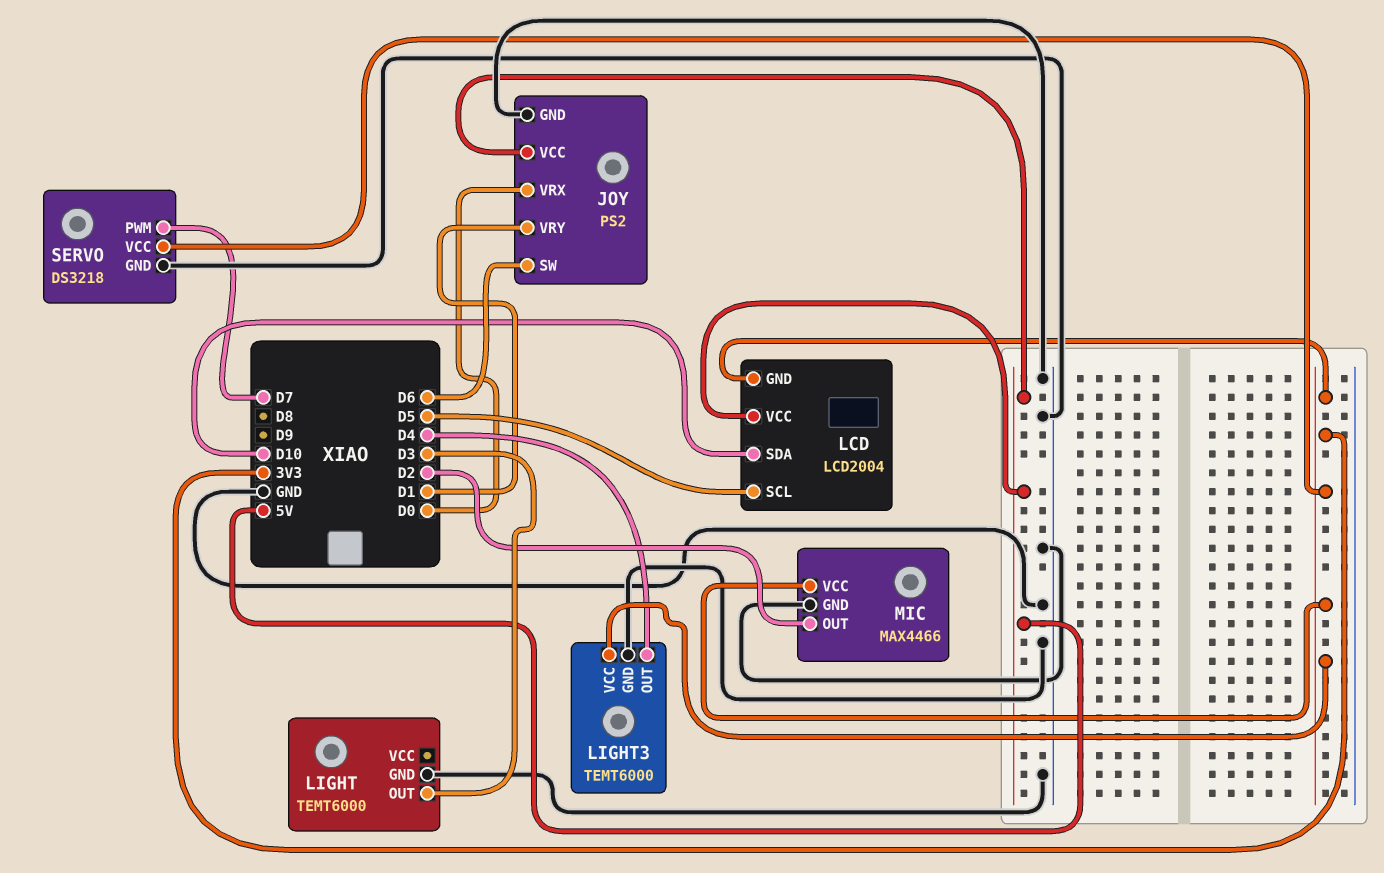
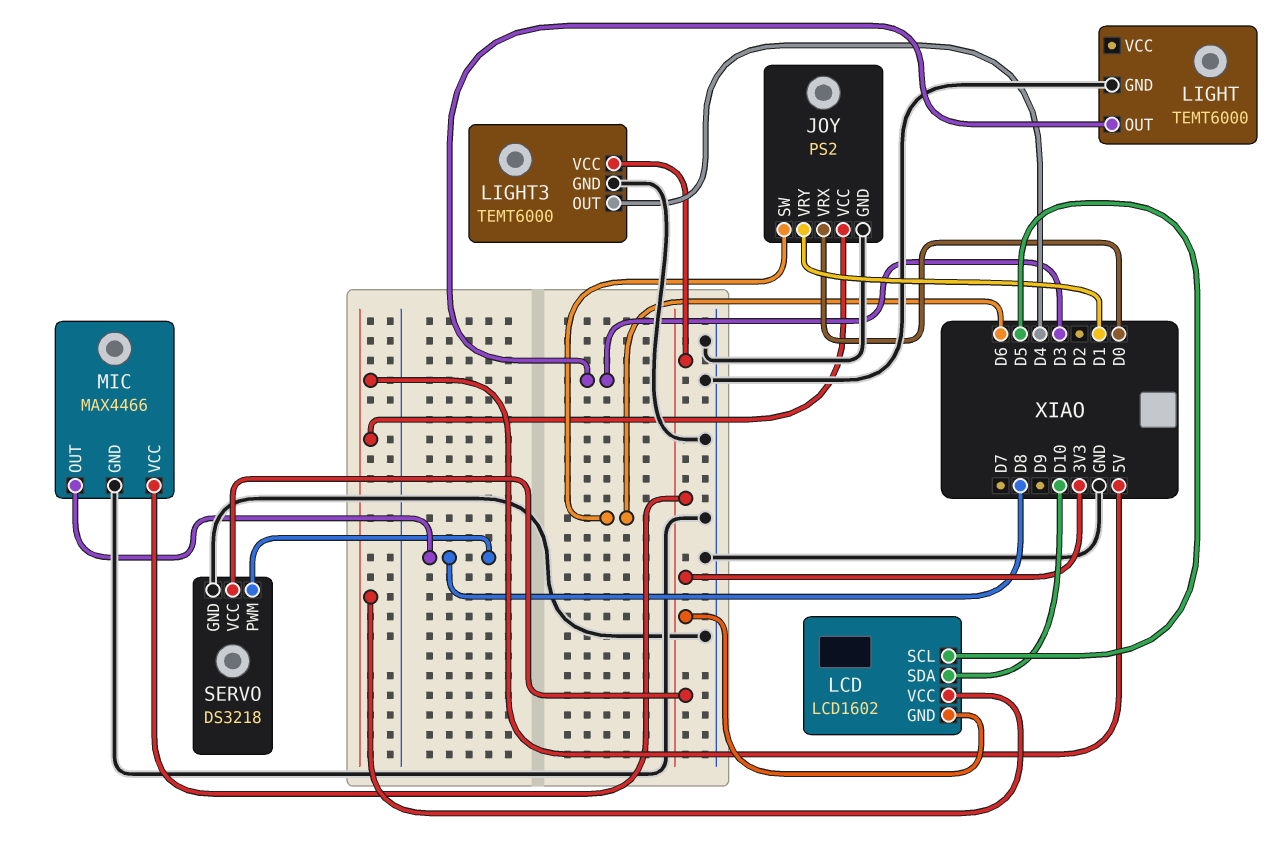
LCD: LCD2004 -> LCD1602
MIC pin OUT: D2 -> D8
SERVO pin PWM: D7 -> D8

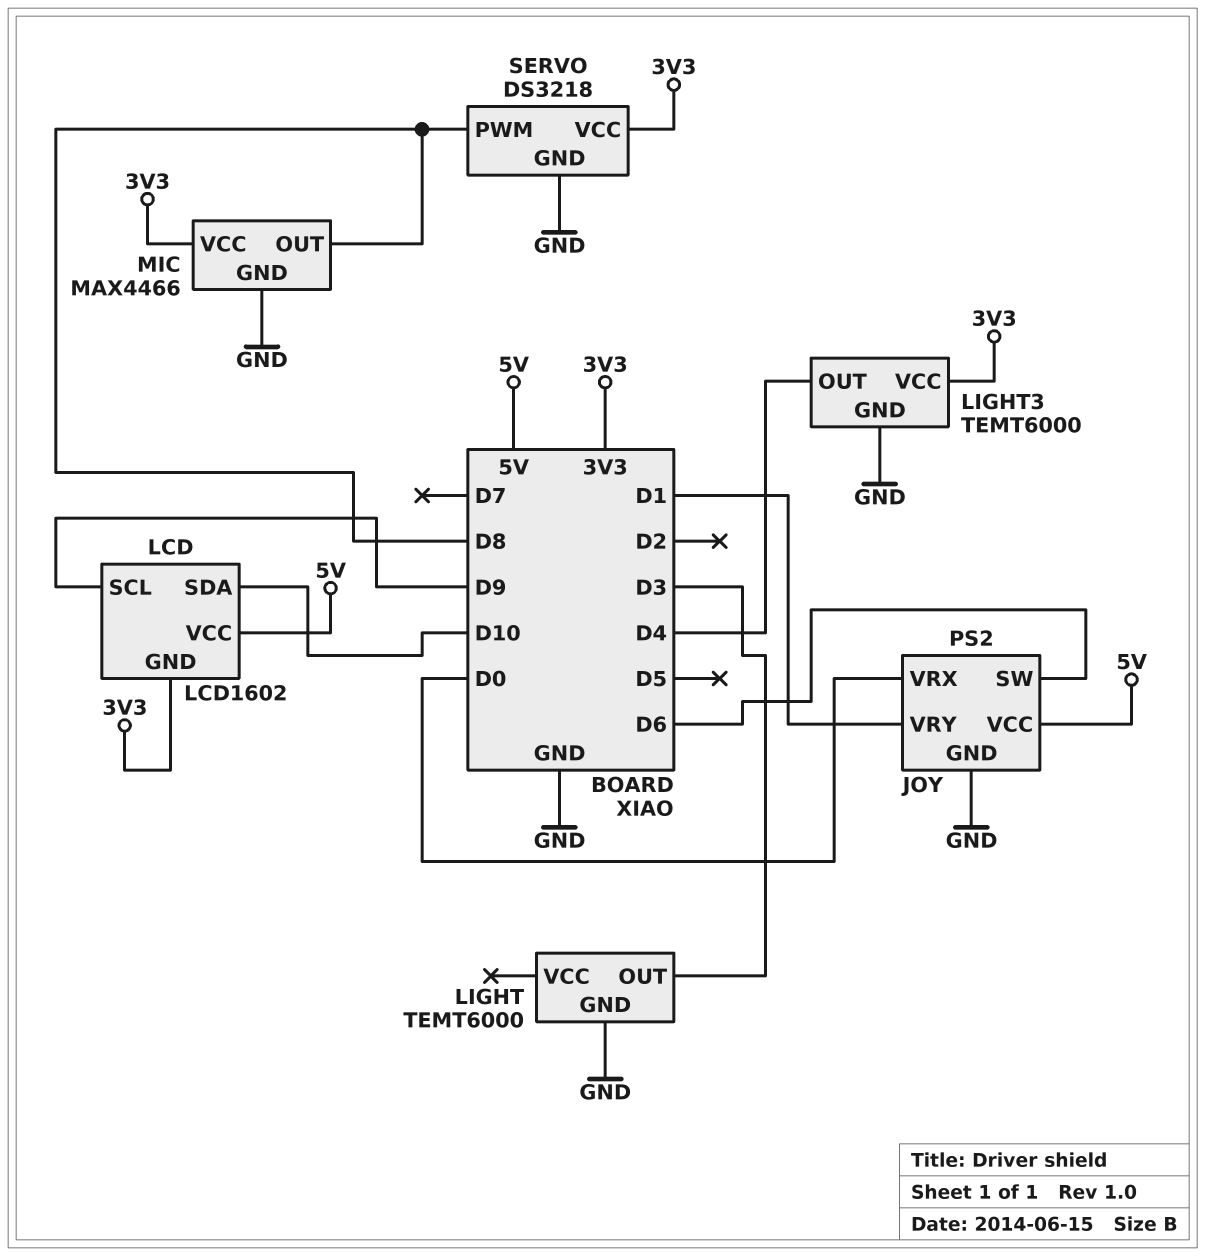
LCD pin SCL: D5 -> D9

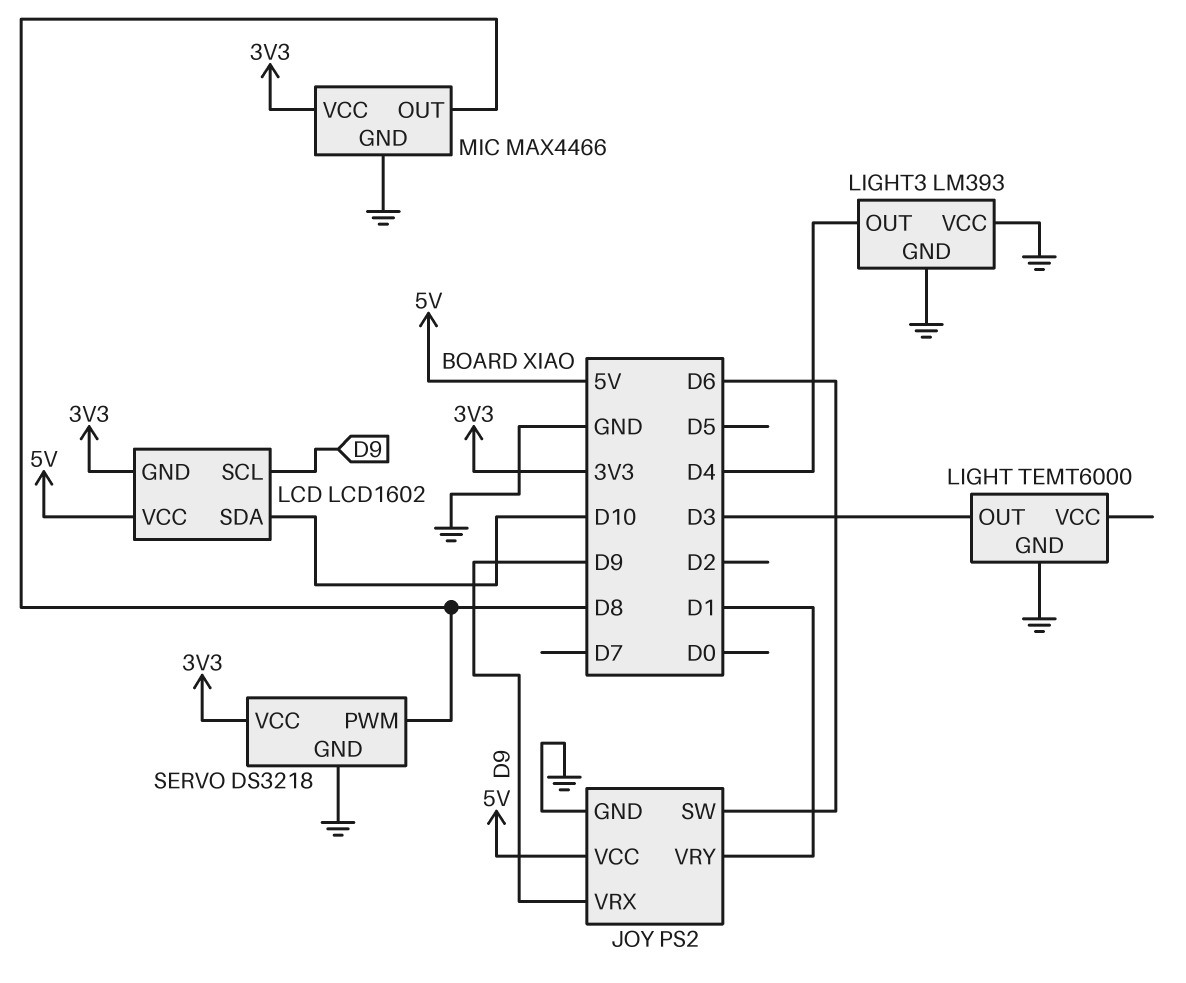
JOY pin VRX: D0 -> D9
LIGHT3: TEMT6000 -> LM393
LIGHT3 pin VCC: 3V3 -> GND

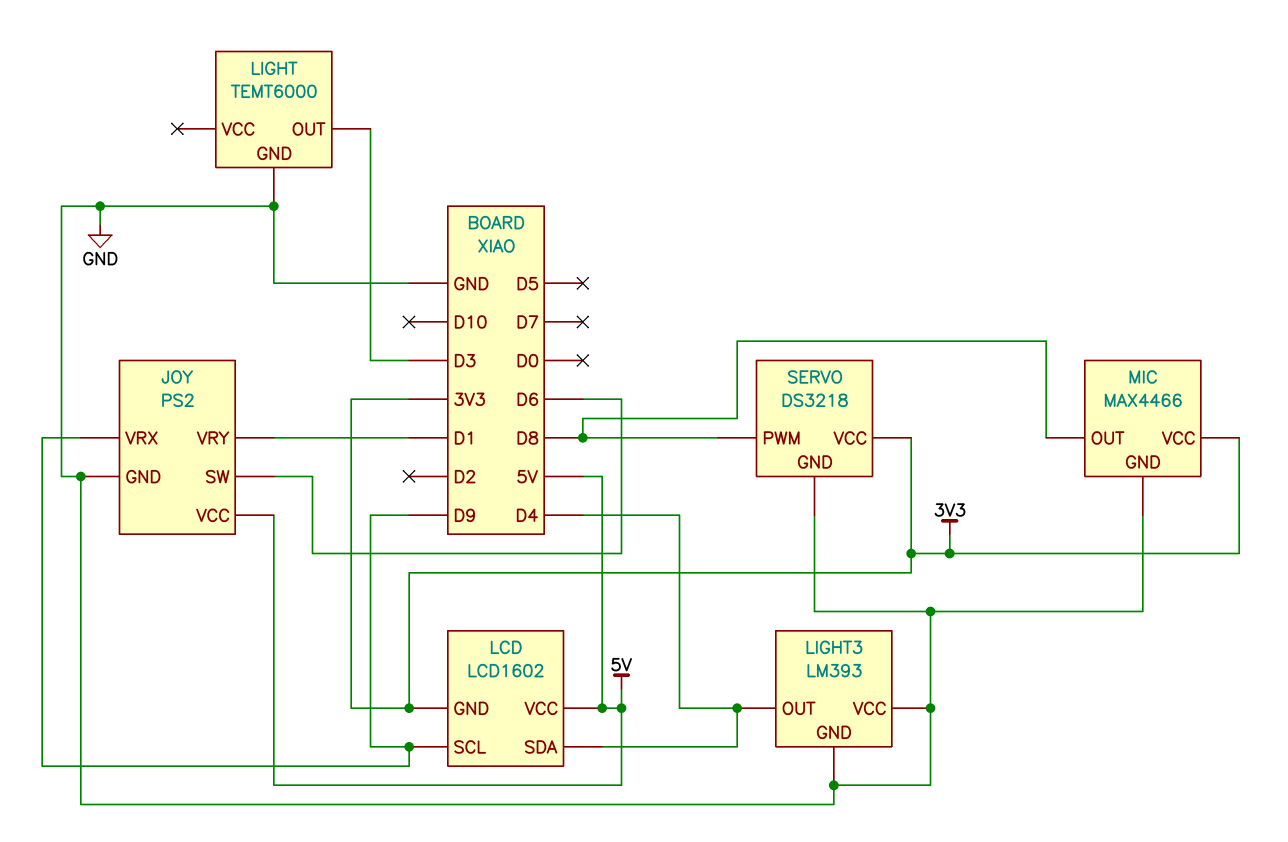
LCD pin SDA: D10 -> D4

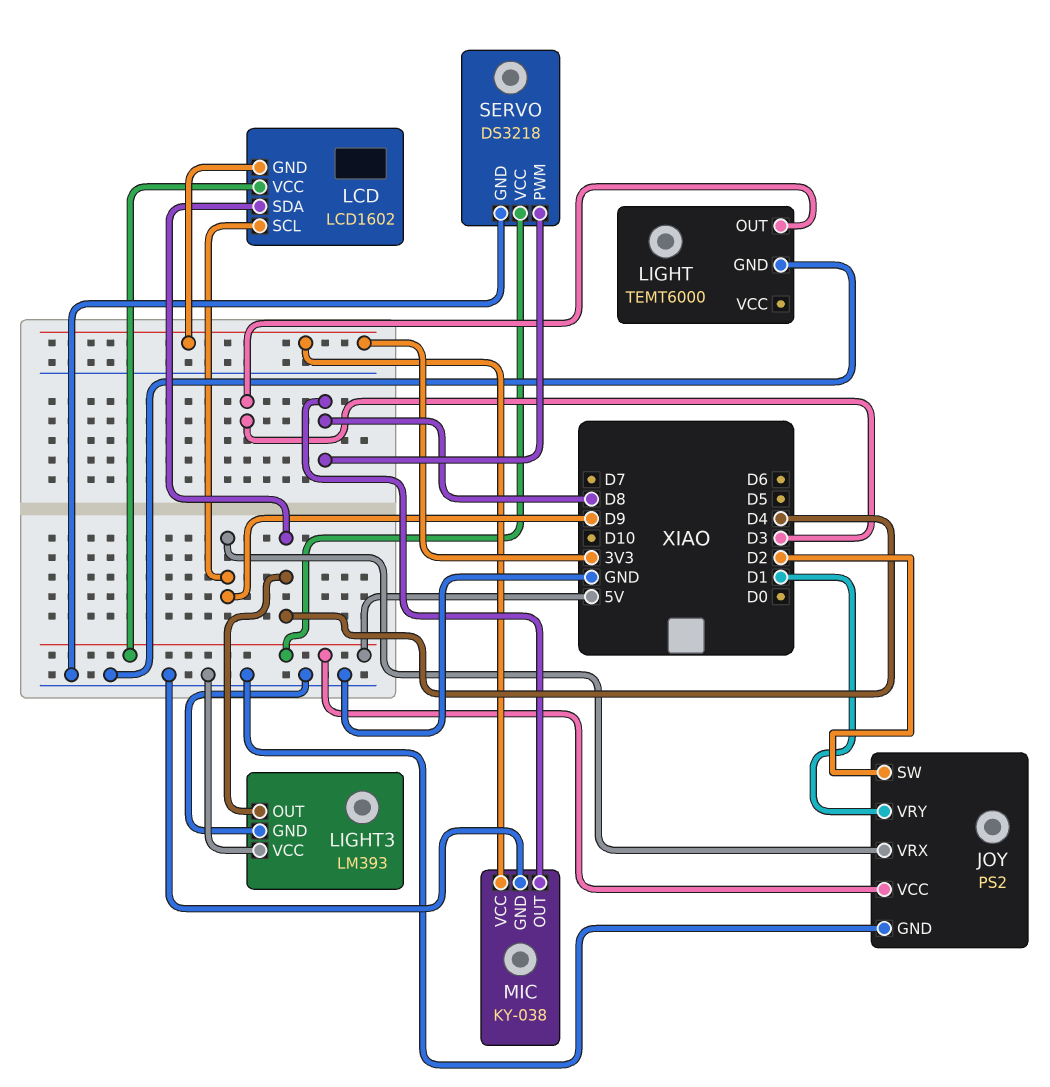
JOY pin SW: D6 -> D2
MIC: MAX4466 -> KY-038
SERVO pin VCC: 3V3 -> 5V

